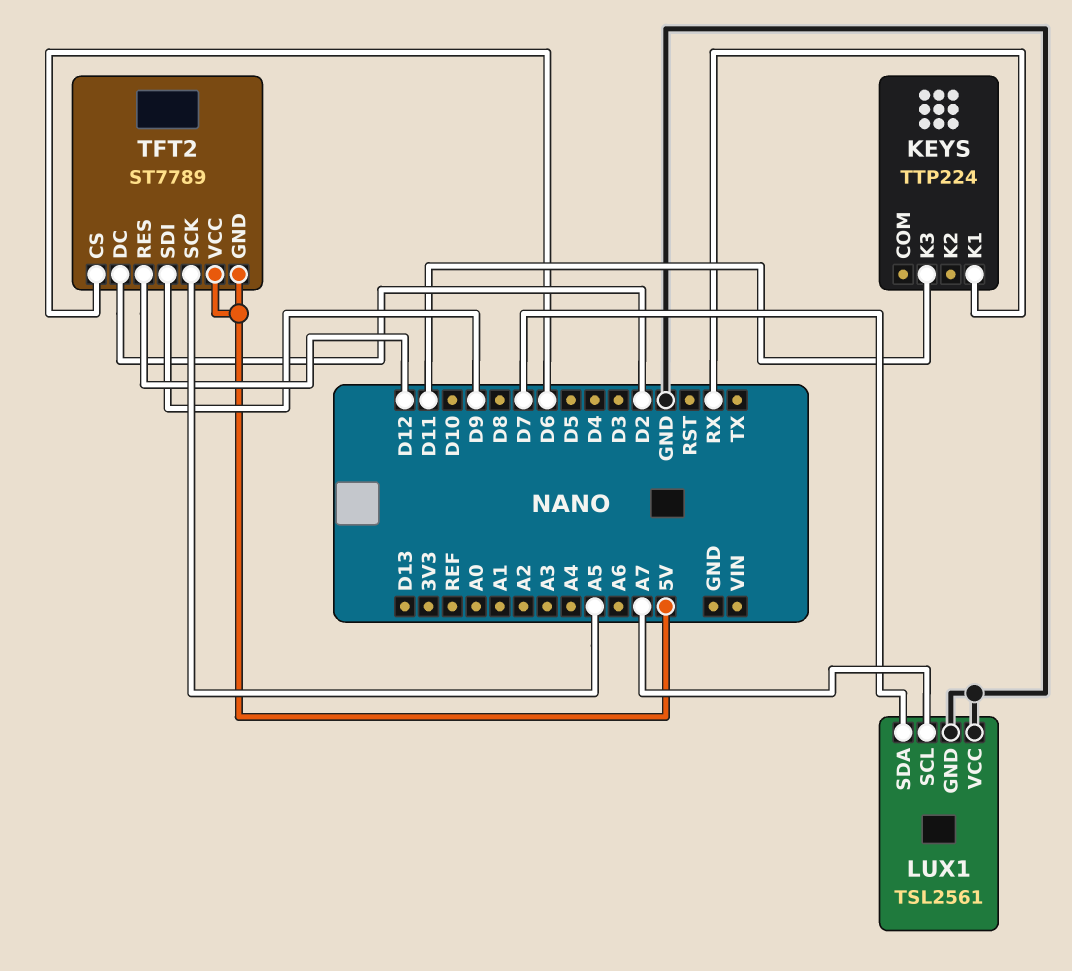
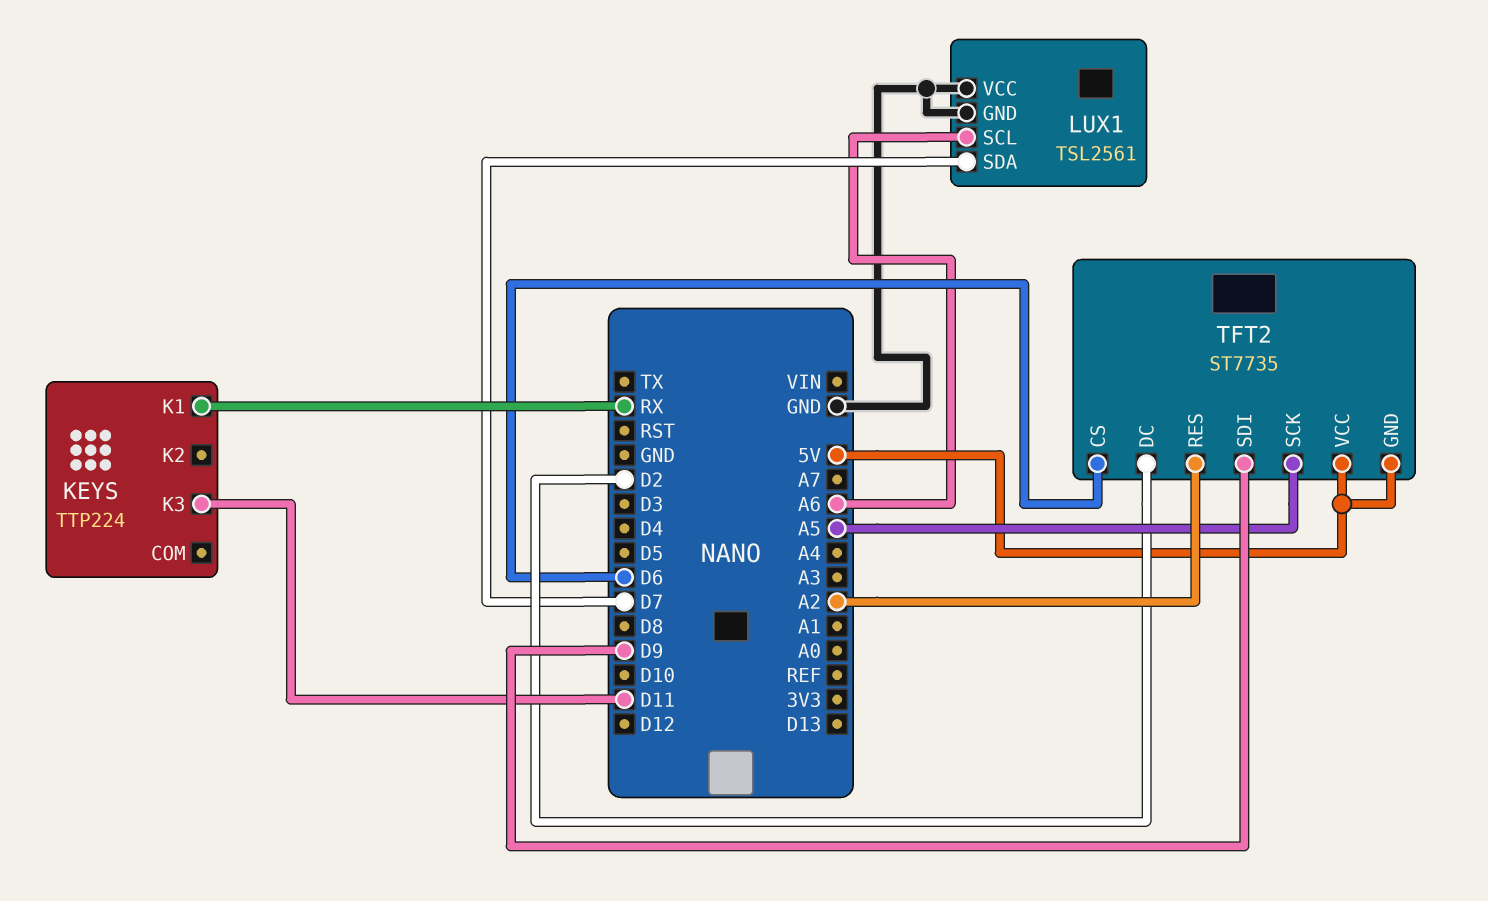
LUX1 pin SCL: A7 -> A6
TFT2: ST7789 -> ST7735
TFT2 pin RES: D12 -> A2

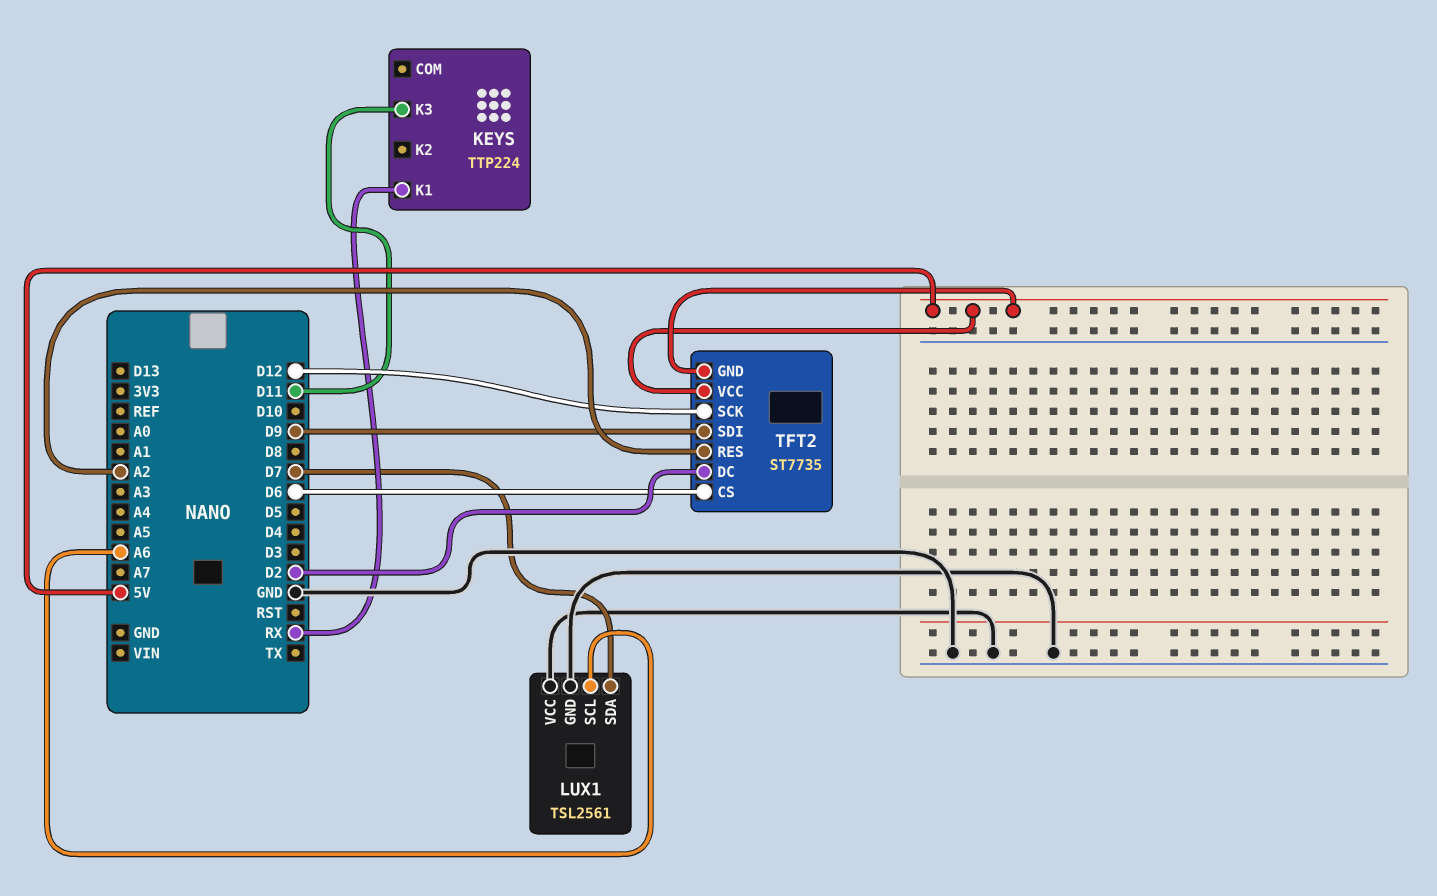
TFT2 pin SCK: A5 -> D12

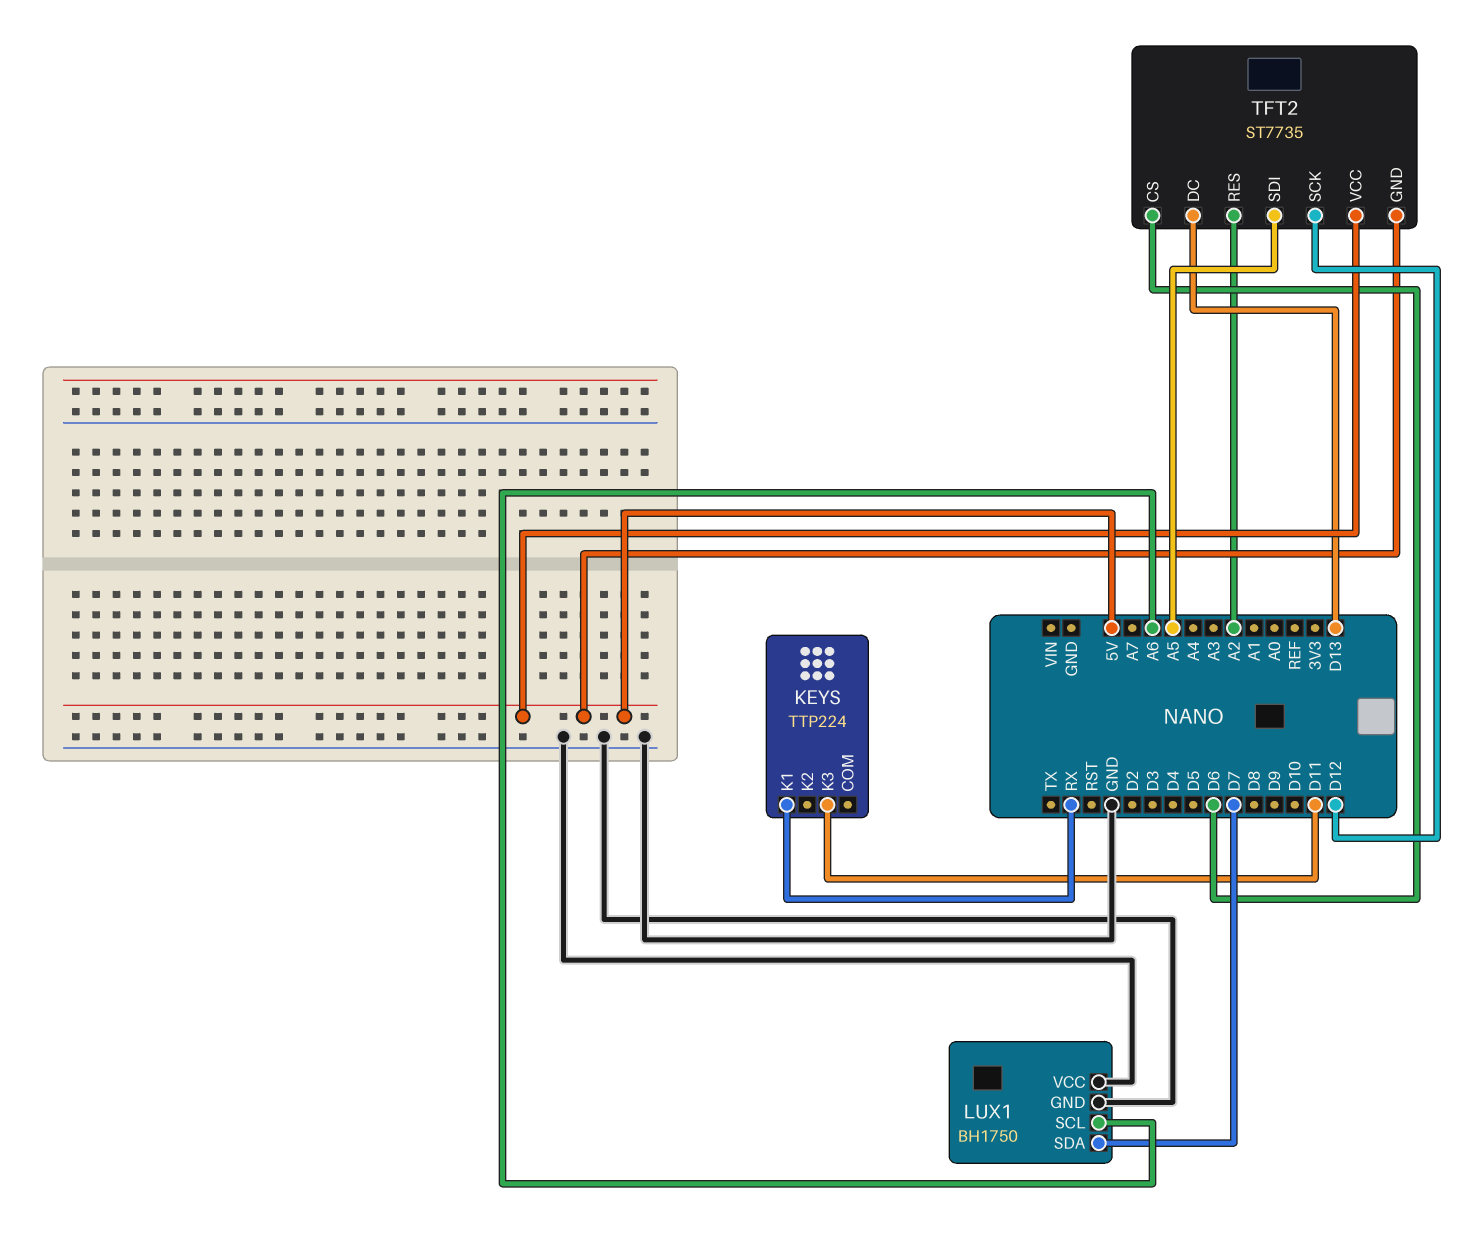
LUX1: TSL2561 -> BH1750
TFT2 pin DC: D2 -> D13
TFT2 pin SDI: D9 -> A5

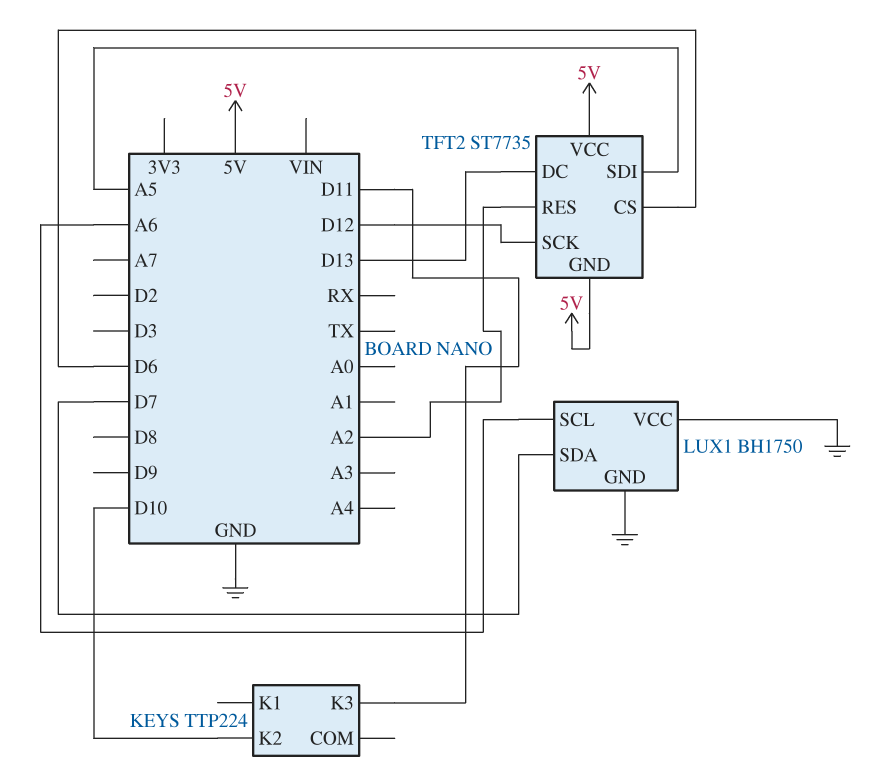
KEYS pin K1: RX -> none
KEYS pin K2: none -> D10

